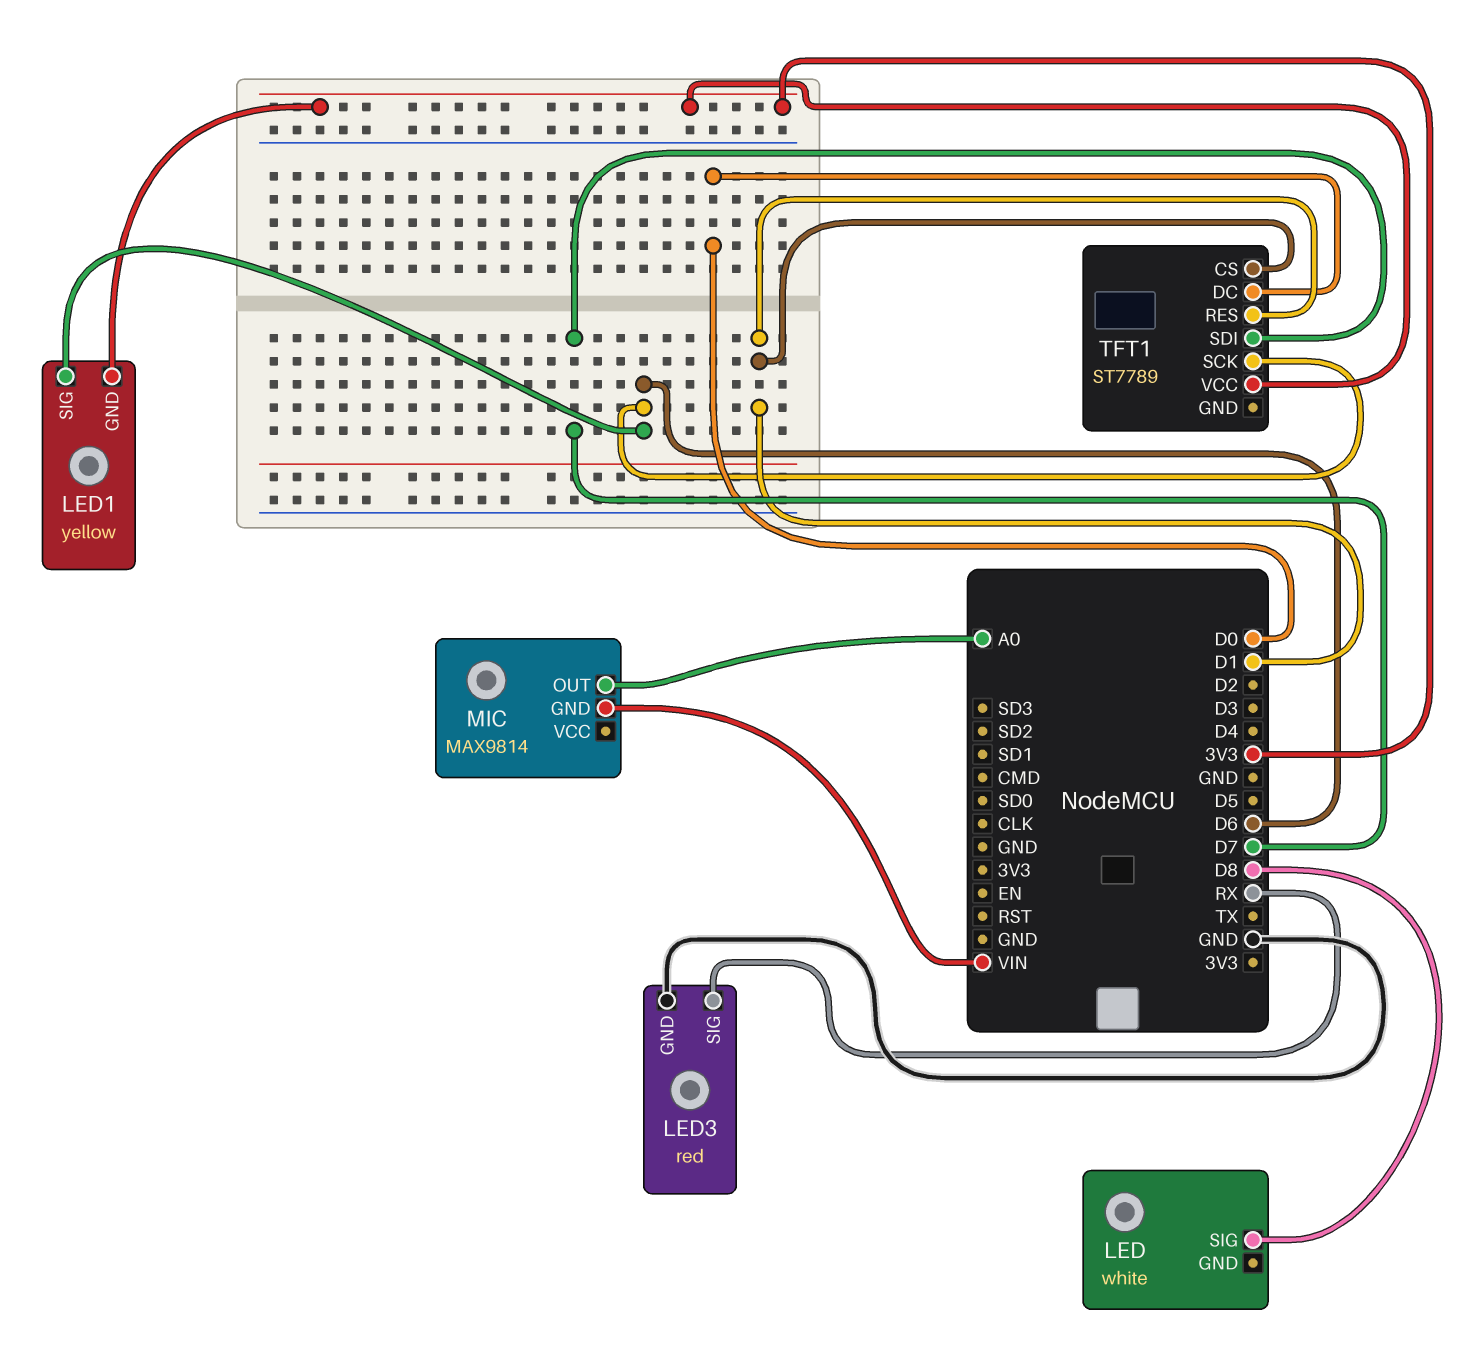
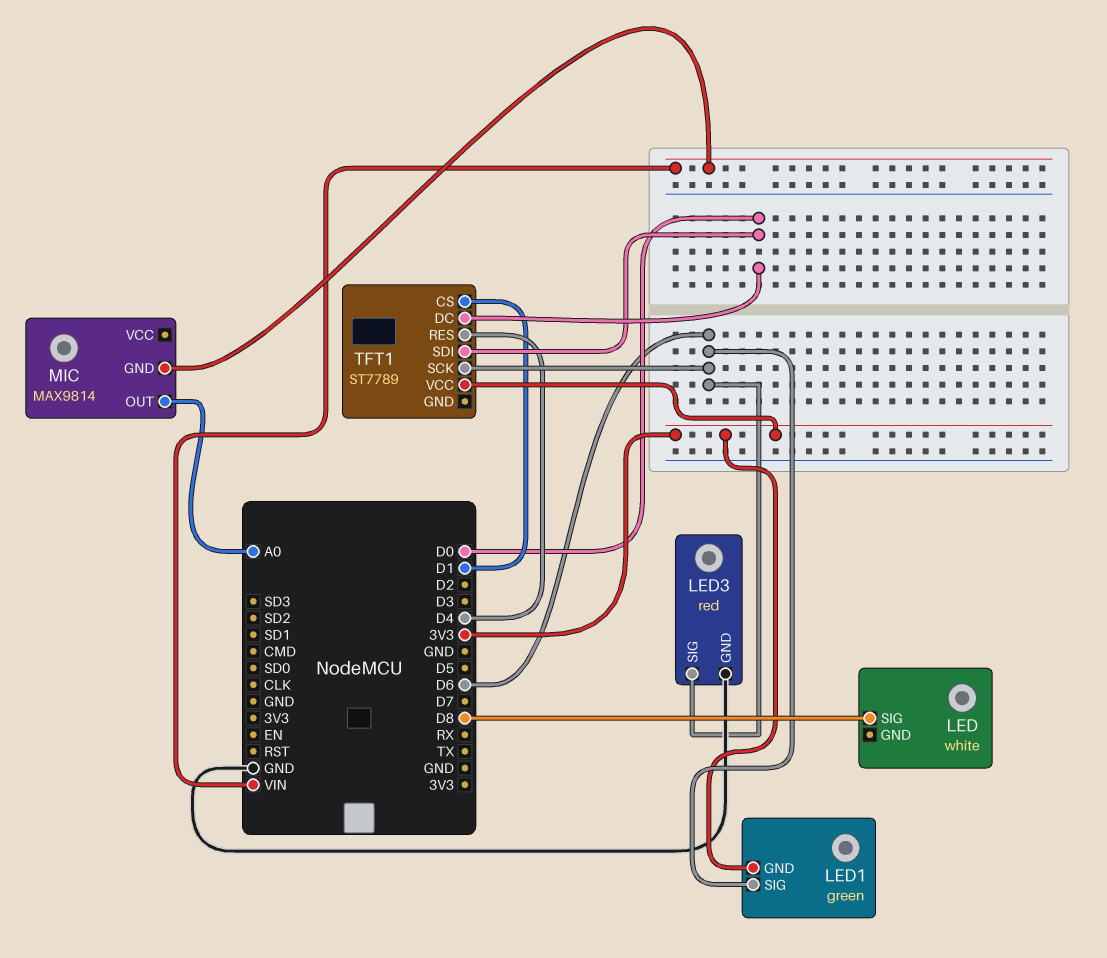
LED1: yellow -> green
LED3 pin SIG: RX -> D6
TFT1 pin RES: D1 -> D4
TFT1 pin SDI: D7 -> D0

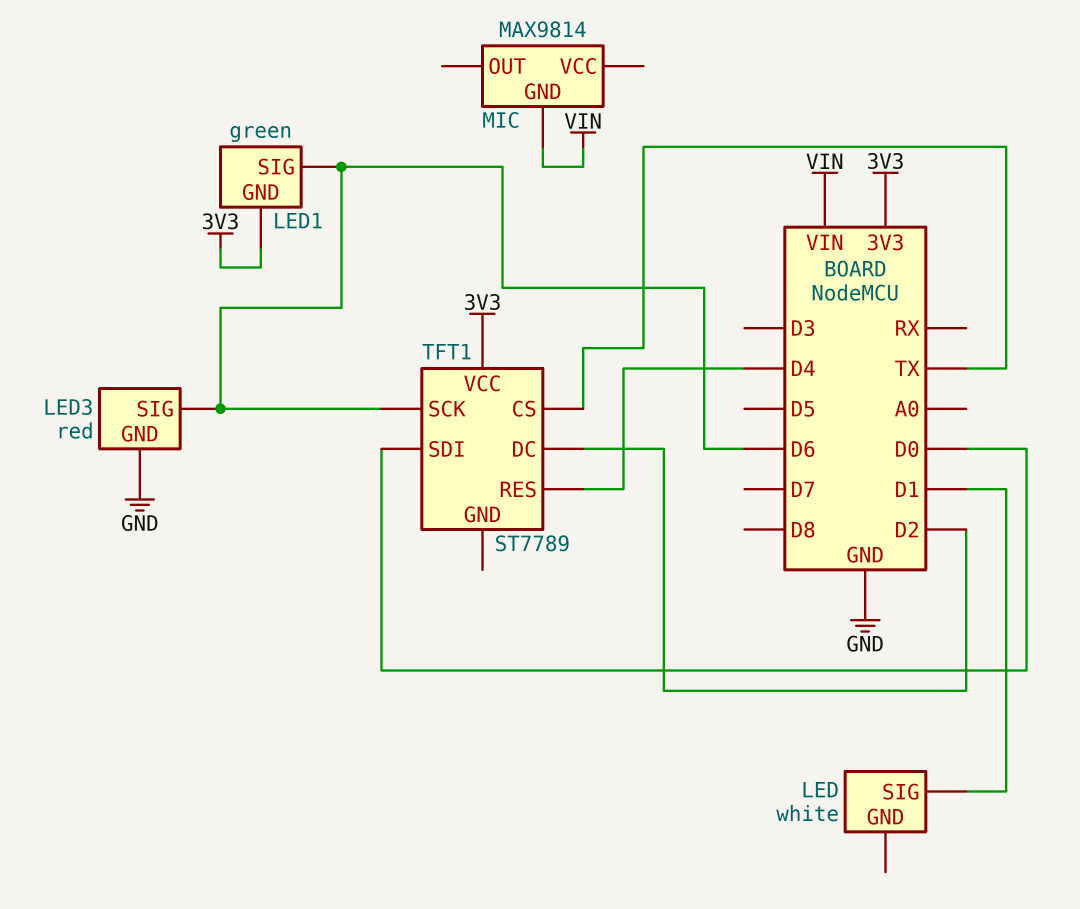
LED pin SIG: D8 -> D1
MIC pin OUT: A0 -> none
TFT1 pin CS: D1 -> TX
TFT1 pin DC: D0 -> D2

